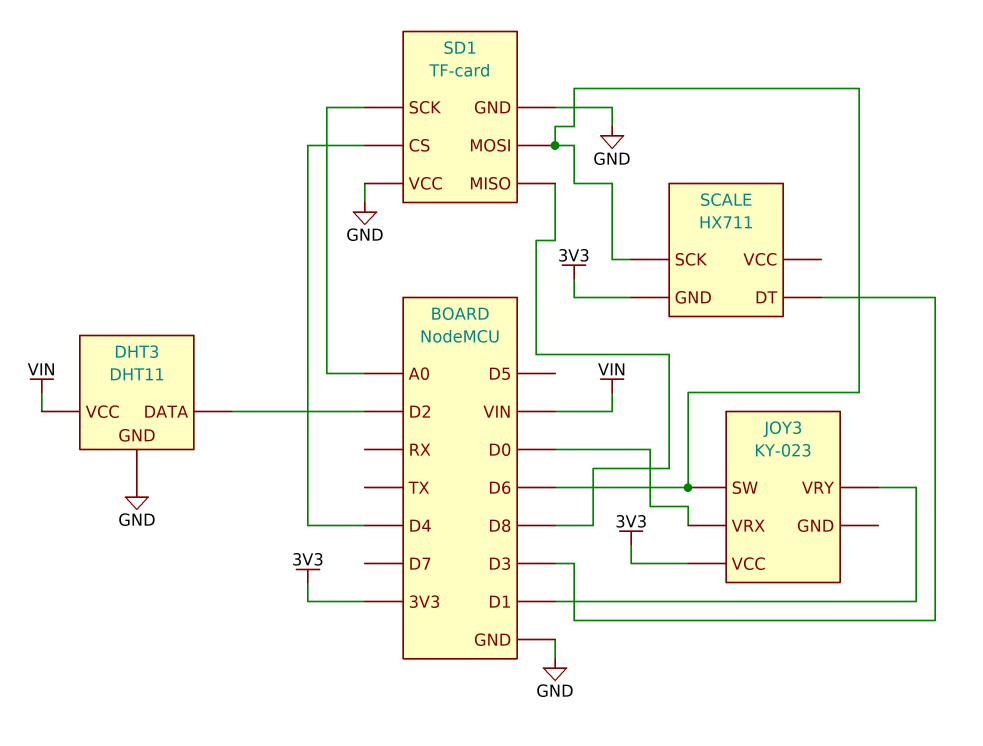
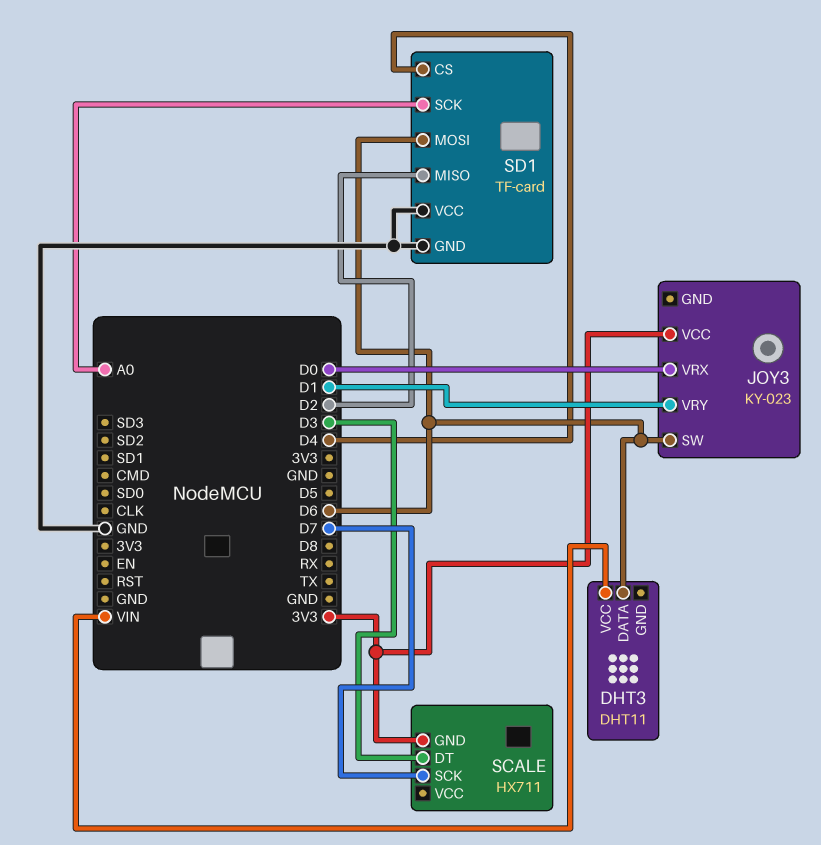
DHT3 pin DATA: D2 -> D6
DHT3 pin GND: GND -> none
SCALE pin SCK: D6 -> D7
SD1 pin MISO: D8 -> D2

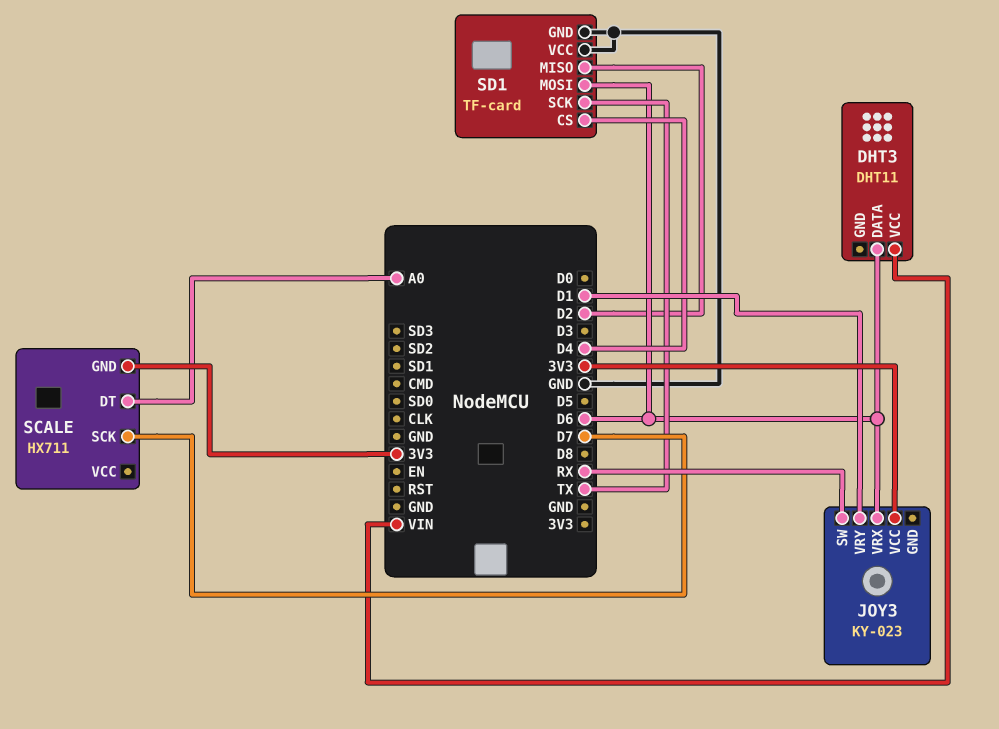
JOY3 pin SW: D6 -> RX
JOY3 pin VRX: D0 -> D6
SCALE pin DT: D3 -> A0
SD1 pin SCK: A0 -> TX

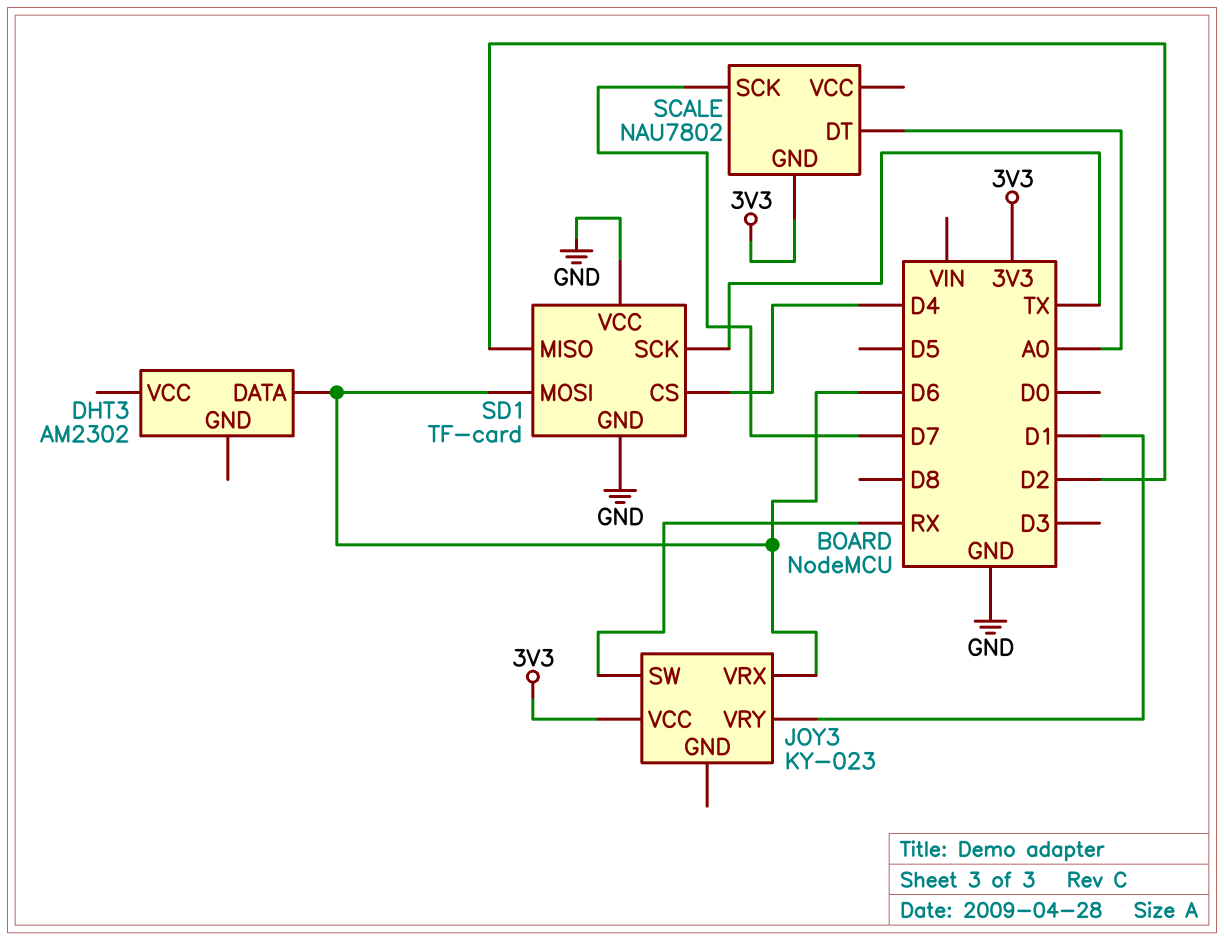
DHT3: DHT11 -> AM2302
DHT3 pin VCC: VIN -> none
SCALE: HX711 -> NAU7802

